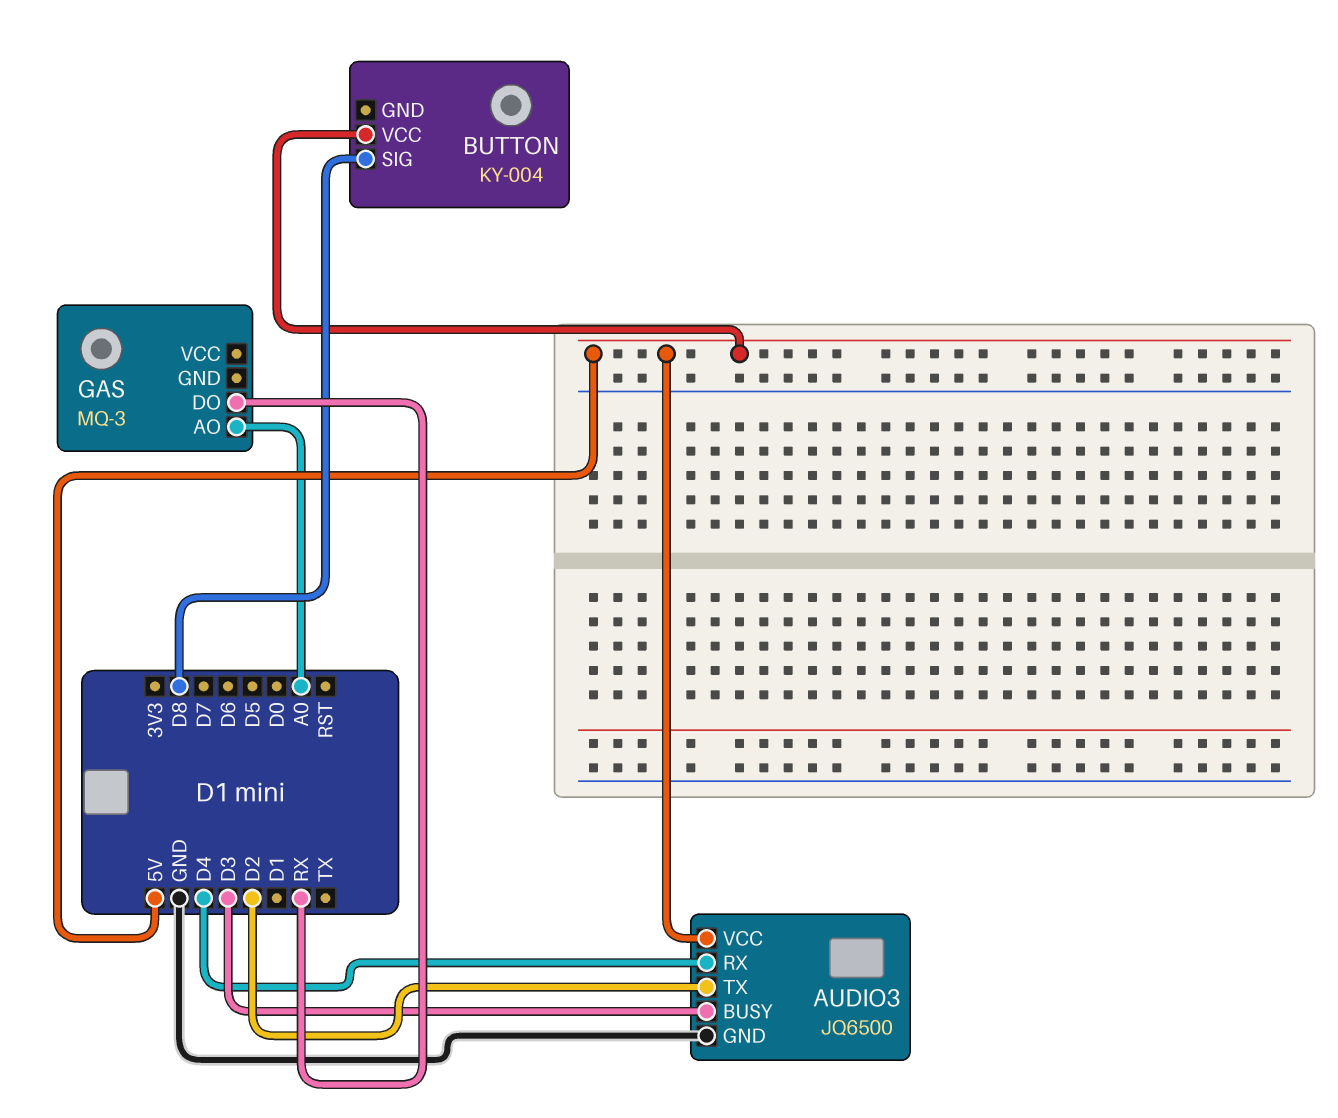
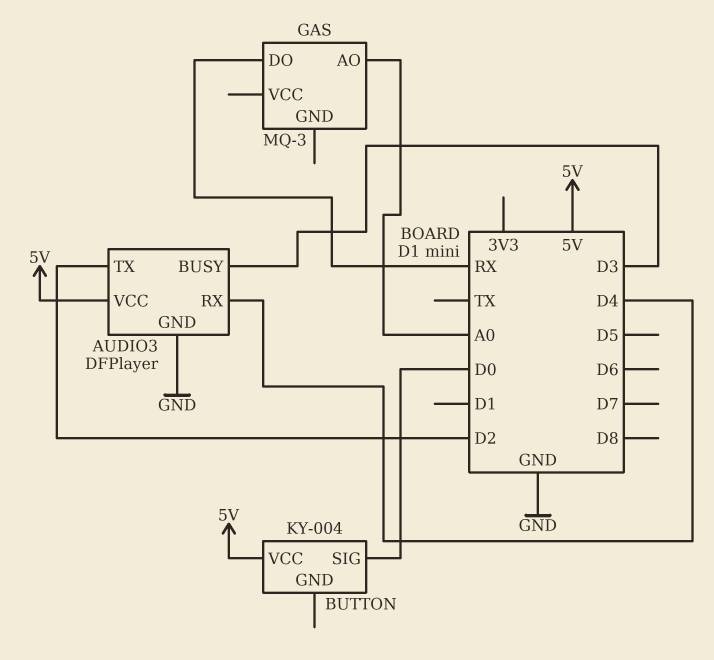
AUDIO3: JQ6500 -> DFPlayer
BUTTON pin SIG: D8 -> D0

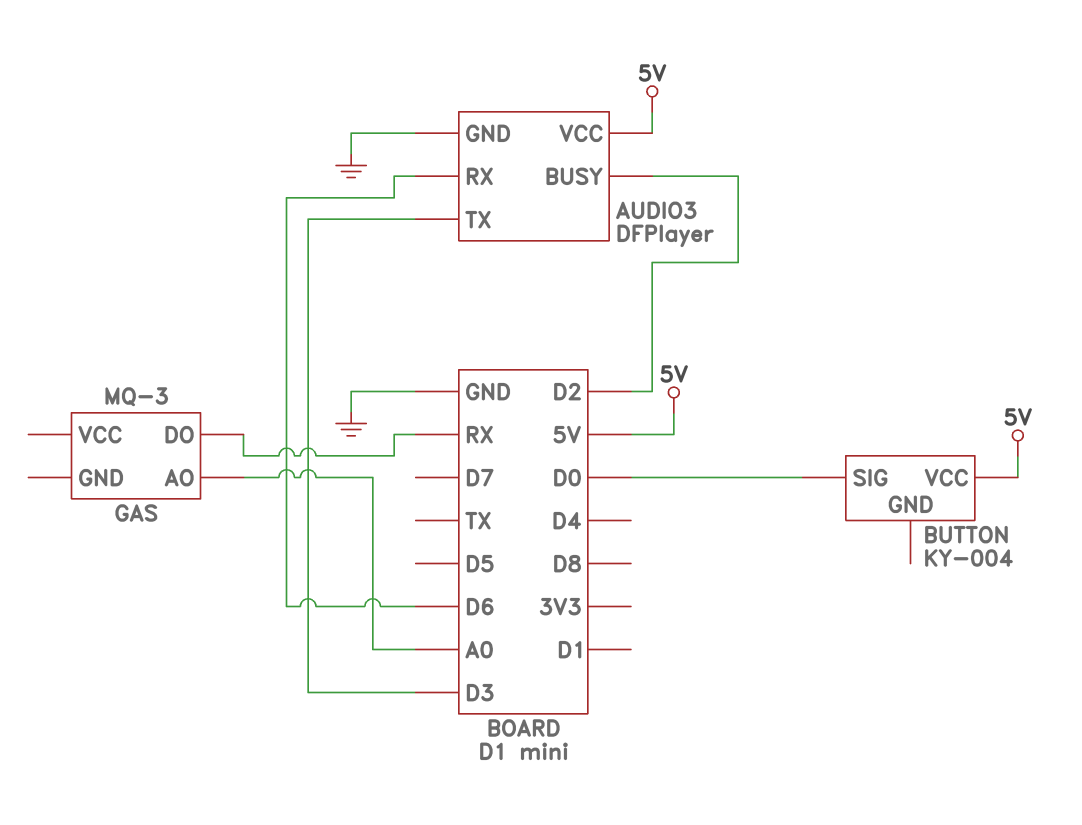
AUDIO3 pin BUSY: D3 -> D2
AUDIO3 pin RX: D4 -> D6
AUDIO3 pin TX: D2 -> D3

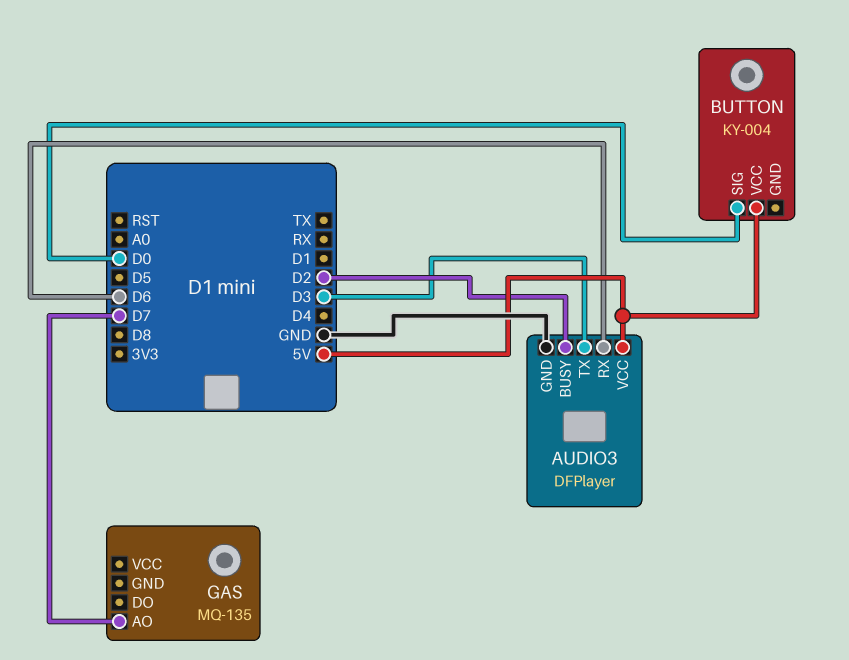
GAS: MQ-3 -> MQ-135
GAS pin AO: A0 -> D7
GAS pin DO: RX -> none

